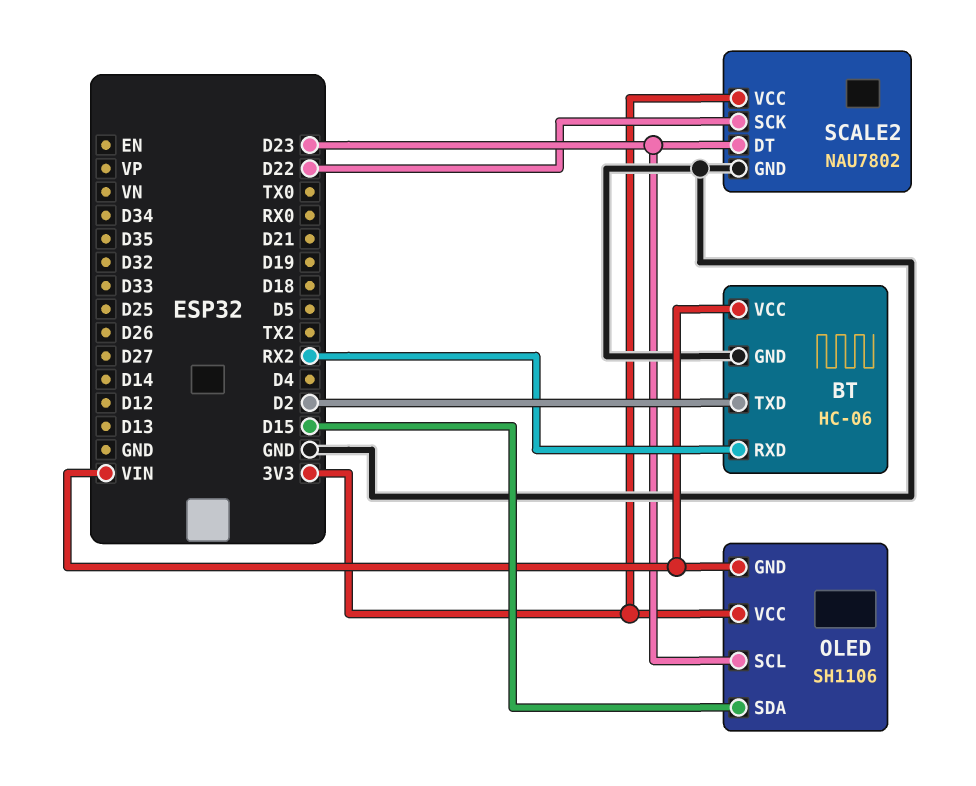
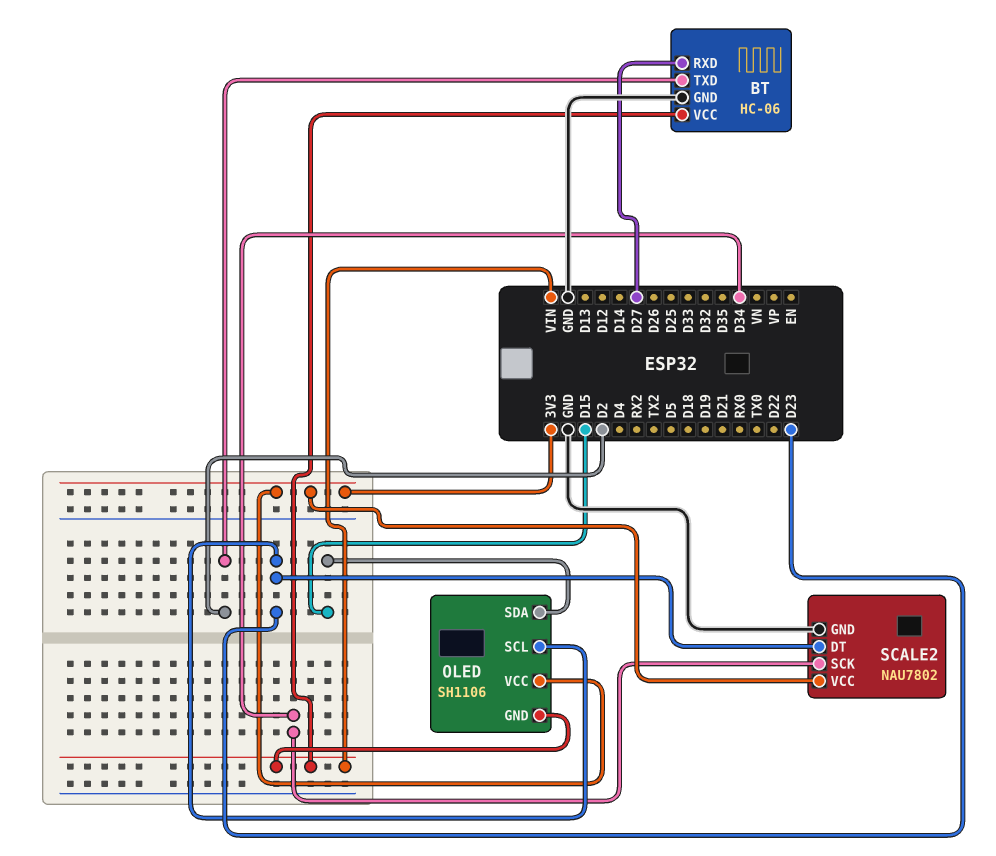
BT pin RXD: RX2 -> D27
SCALE2 pin SCK: D22 -> D34

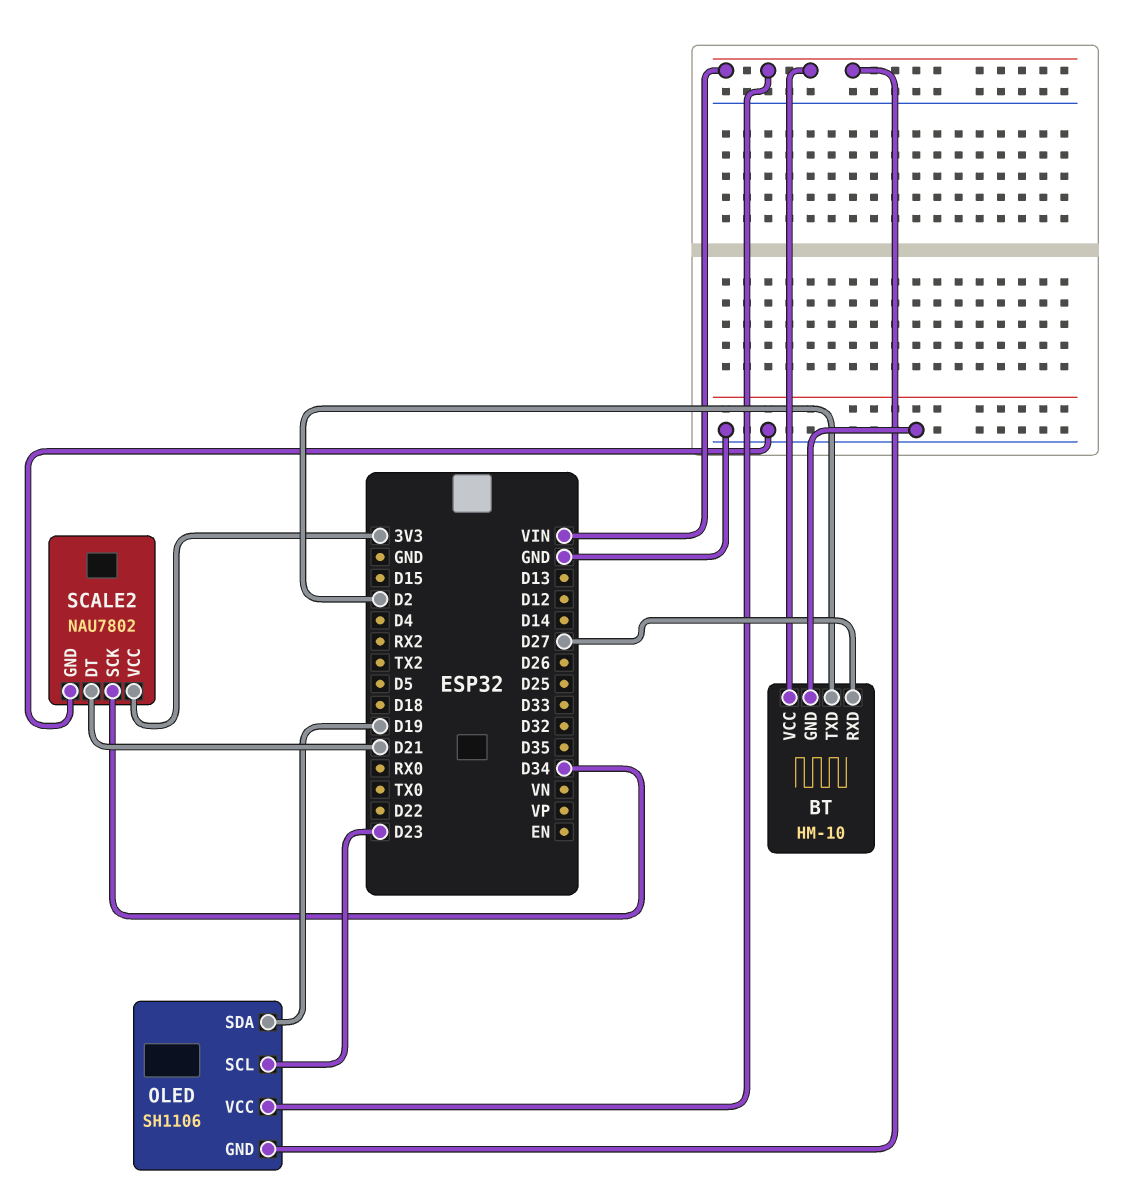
BT: HC-06 -> HM-10
OLED pin SDA: D15 -> D19
OLED pin VCC: 3V3 -> VIN
SCALE2 pin DT: D23 -> D21

